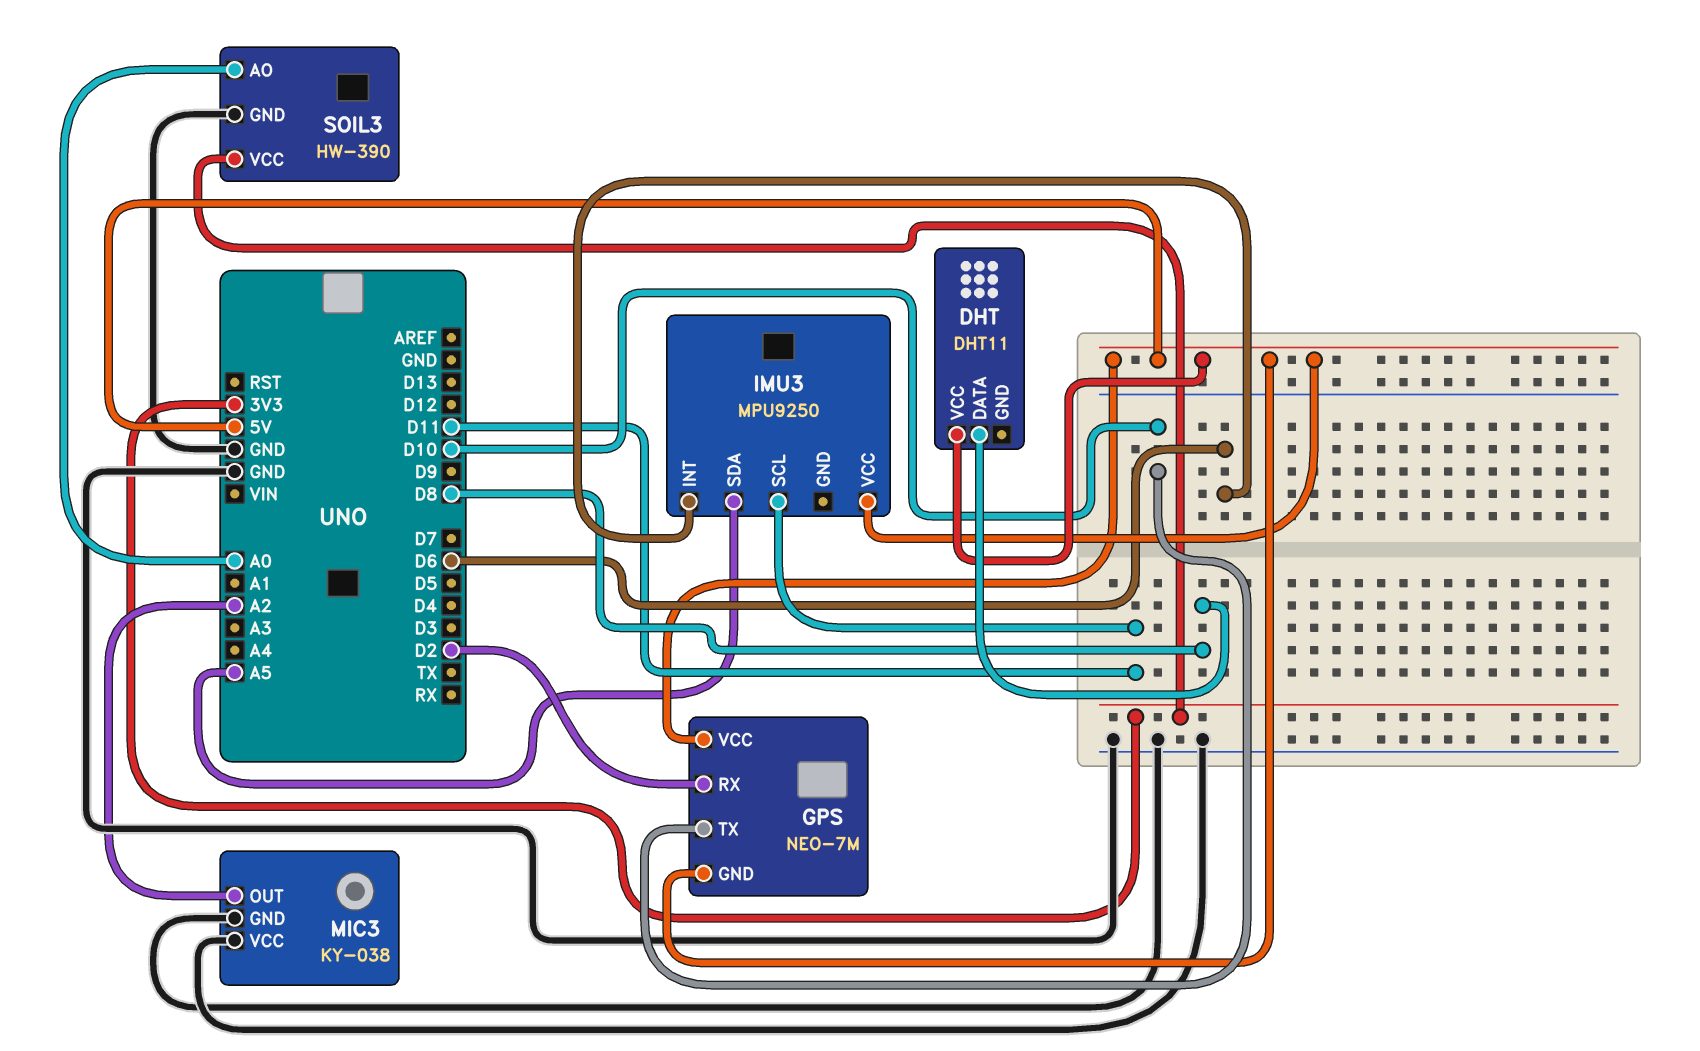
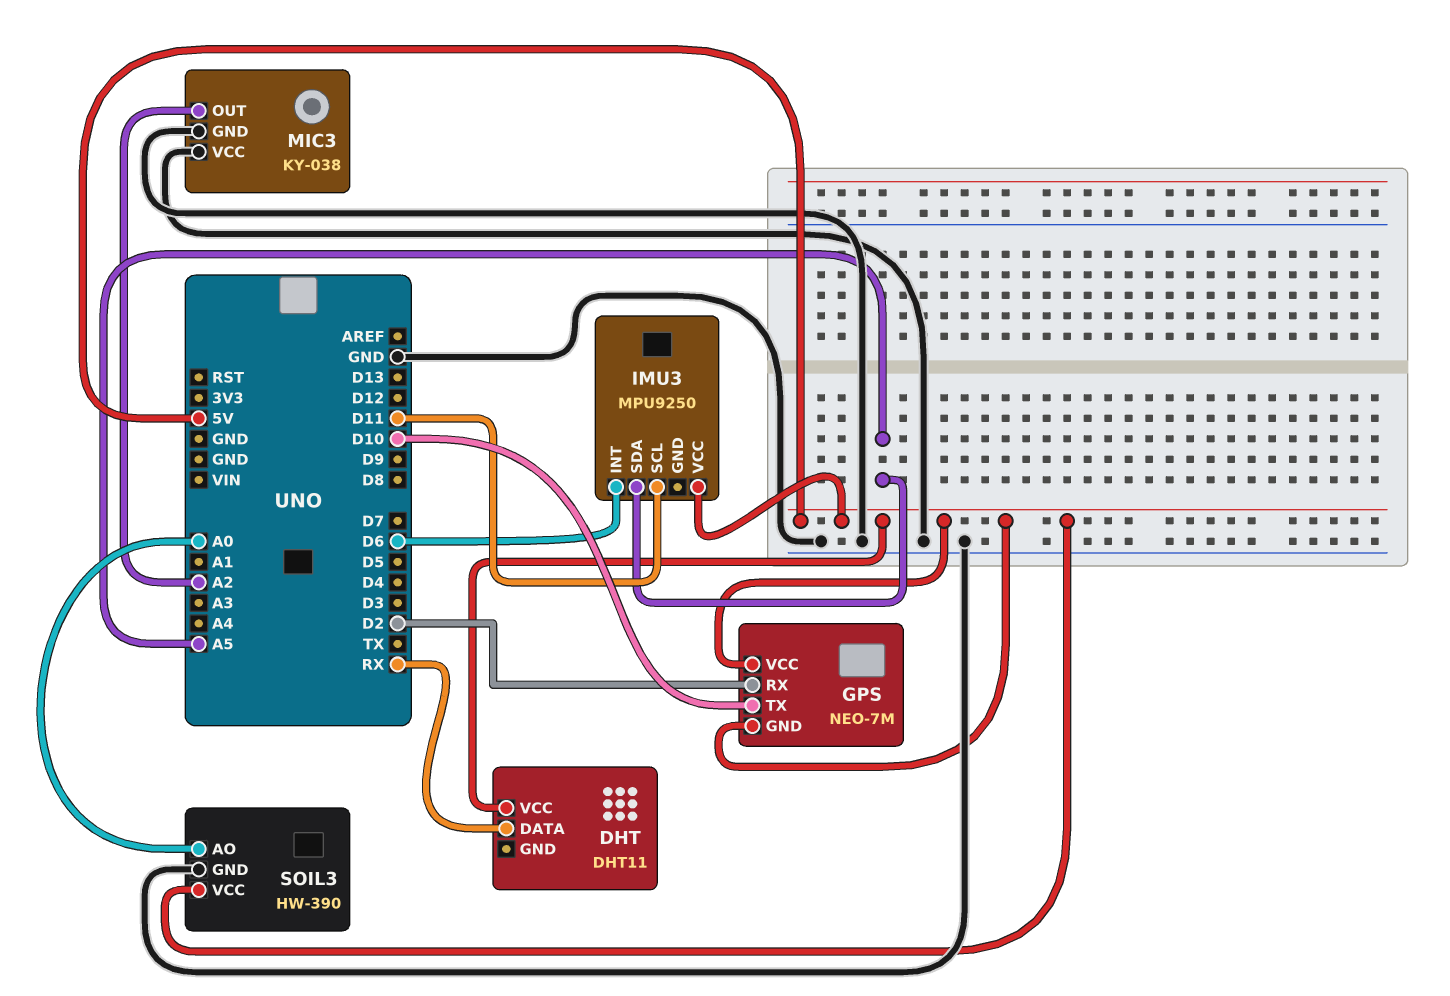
DHT pin DATA: D8 -> RX
SOIL3 pin VCC: 3V3 -> 5V

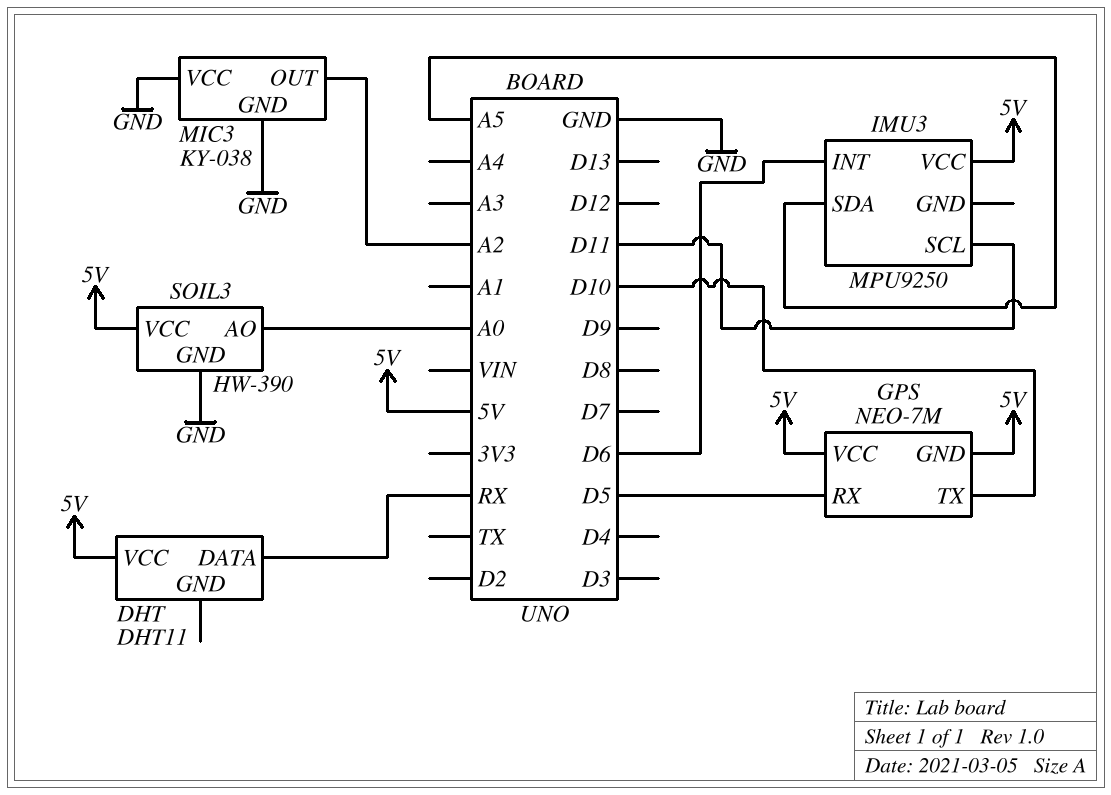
GPS pin RX: D2 -> D5

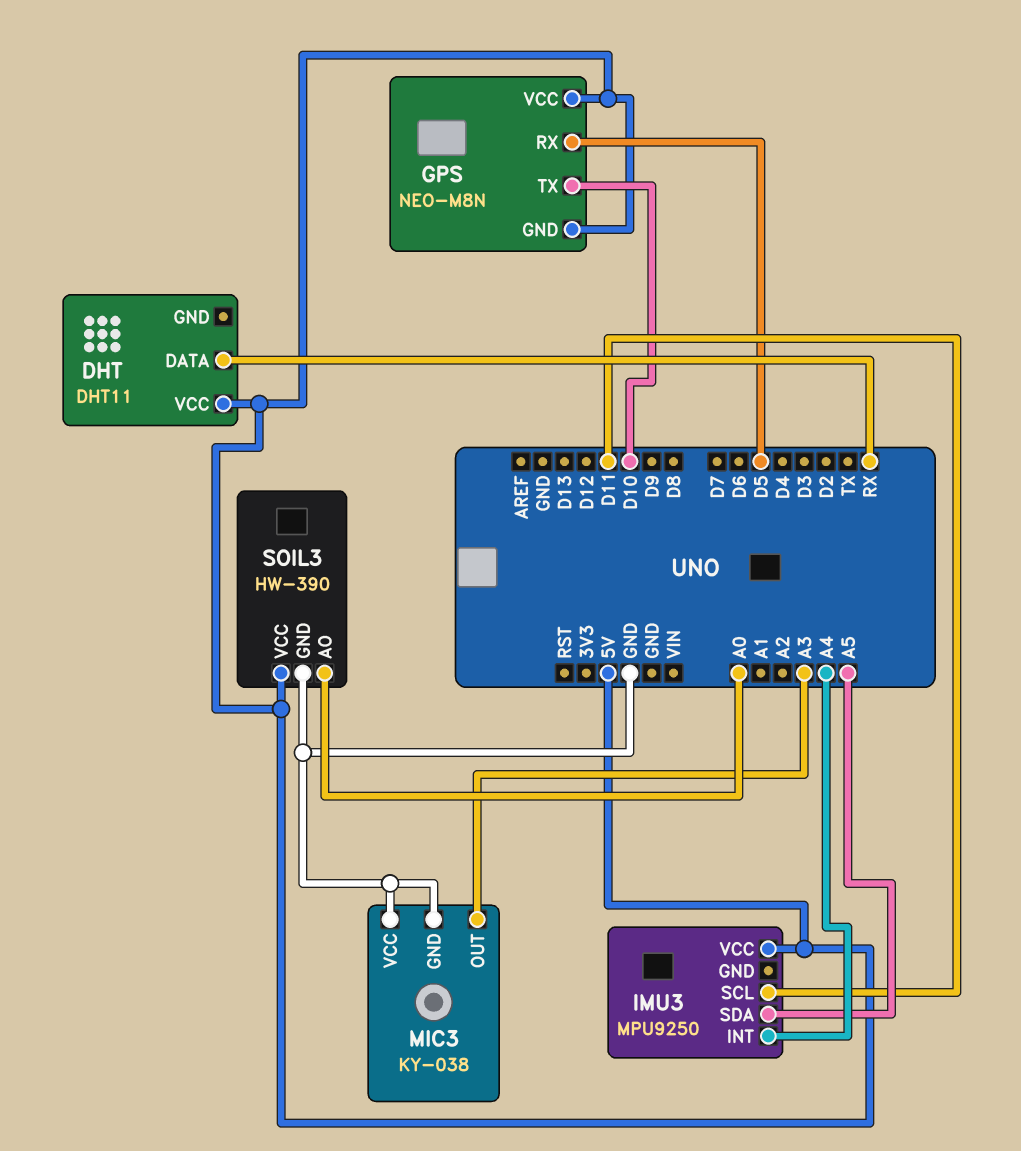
GPS: NEO-7M -> NEO-M8N
IMU3 pin INT: D6 -> A4
MIC3 pin OUT: A2 -> A3

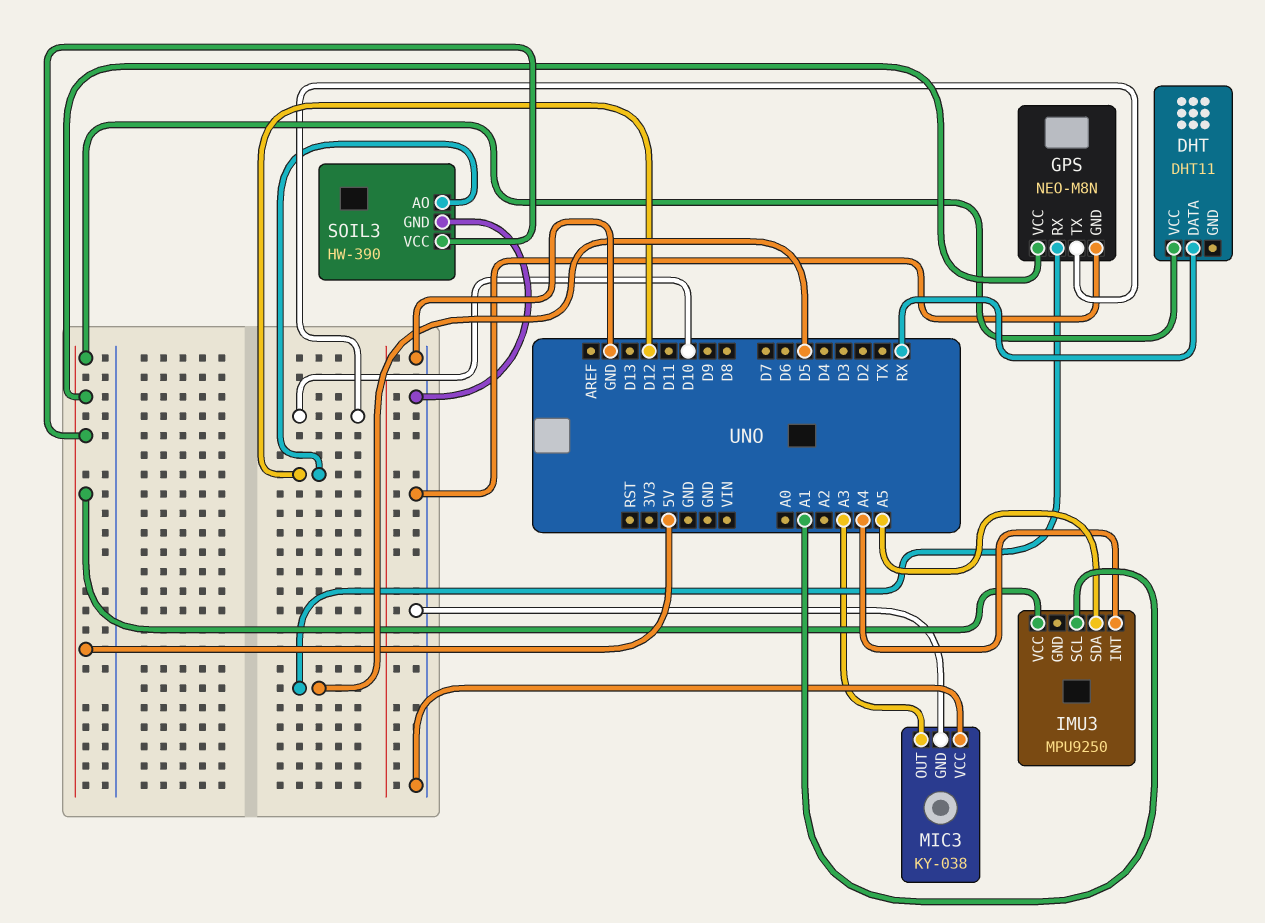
GPS pin GND: 5V -> GND
IMU3 pin SCL: D11 -> A1
SOIL3 pin AO: A0 -> D12

